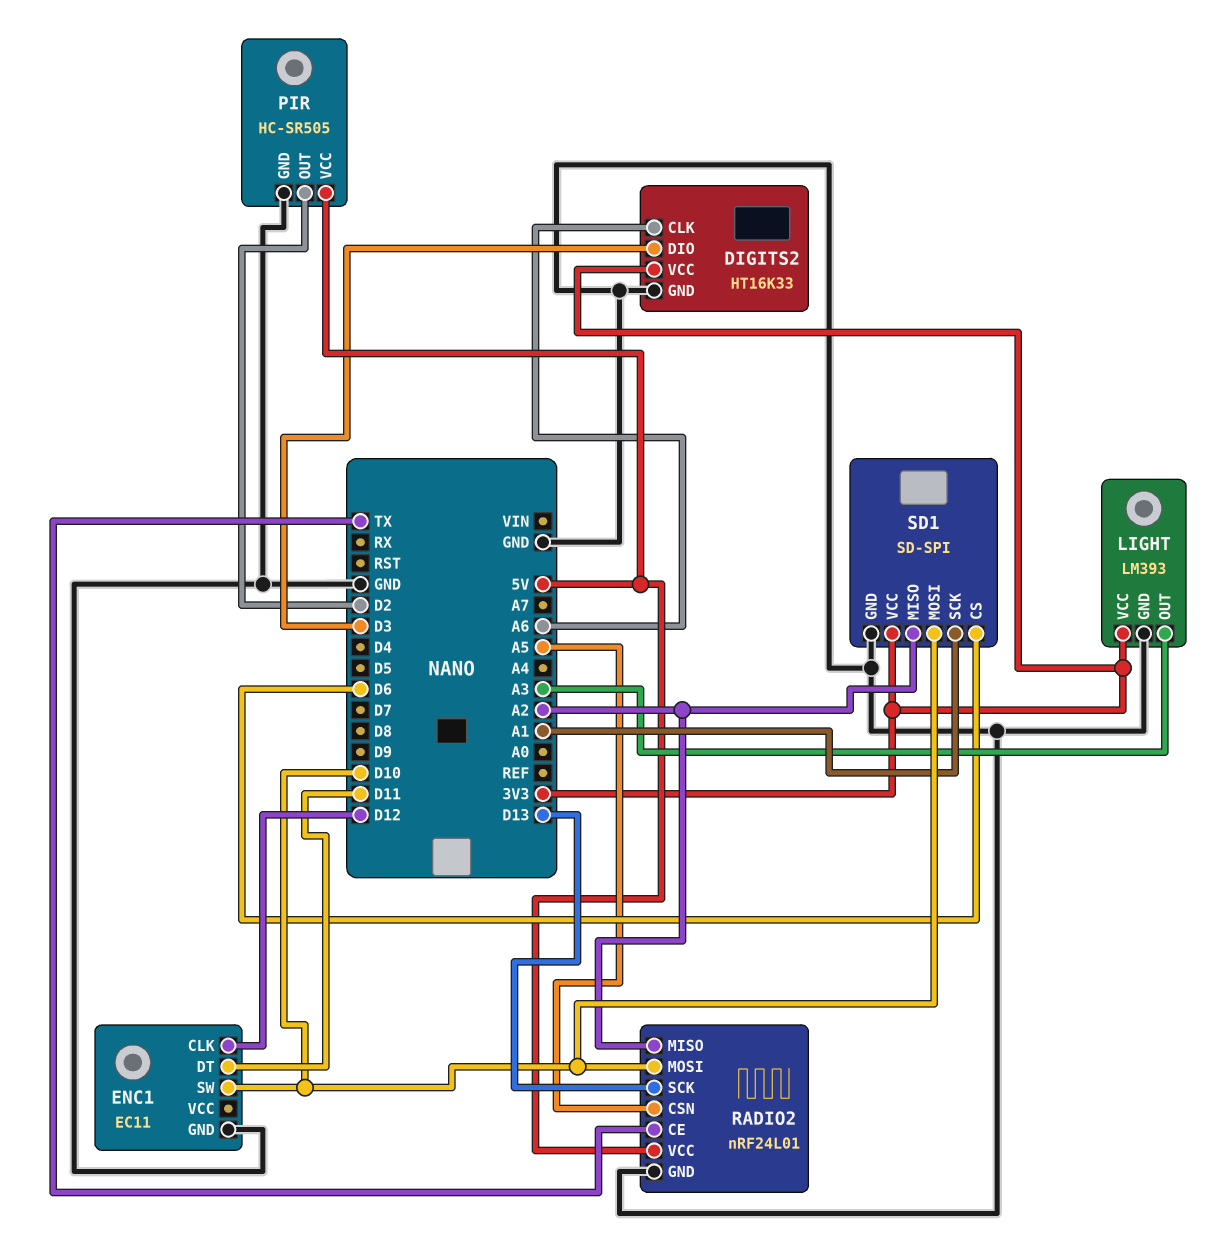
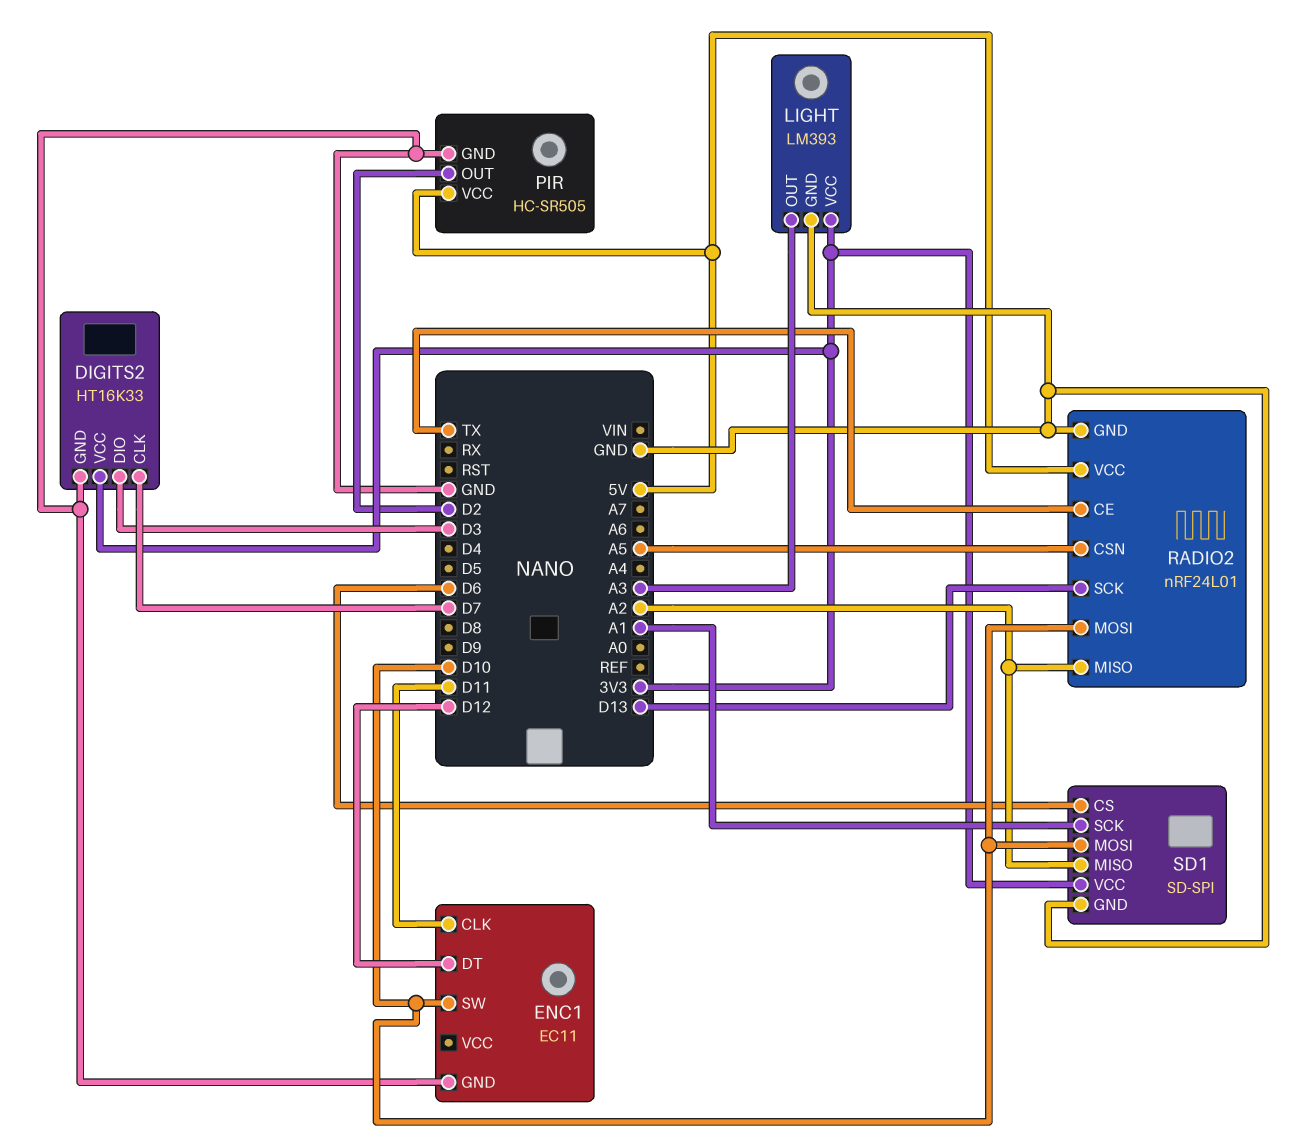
DIGITS2 pin CLK: A6 -> D7
ENC1 pin CLK: D12 -> D11
ENC1 pin DT: D11 -> D12

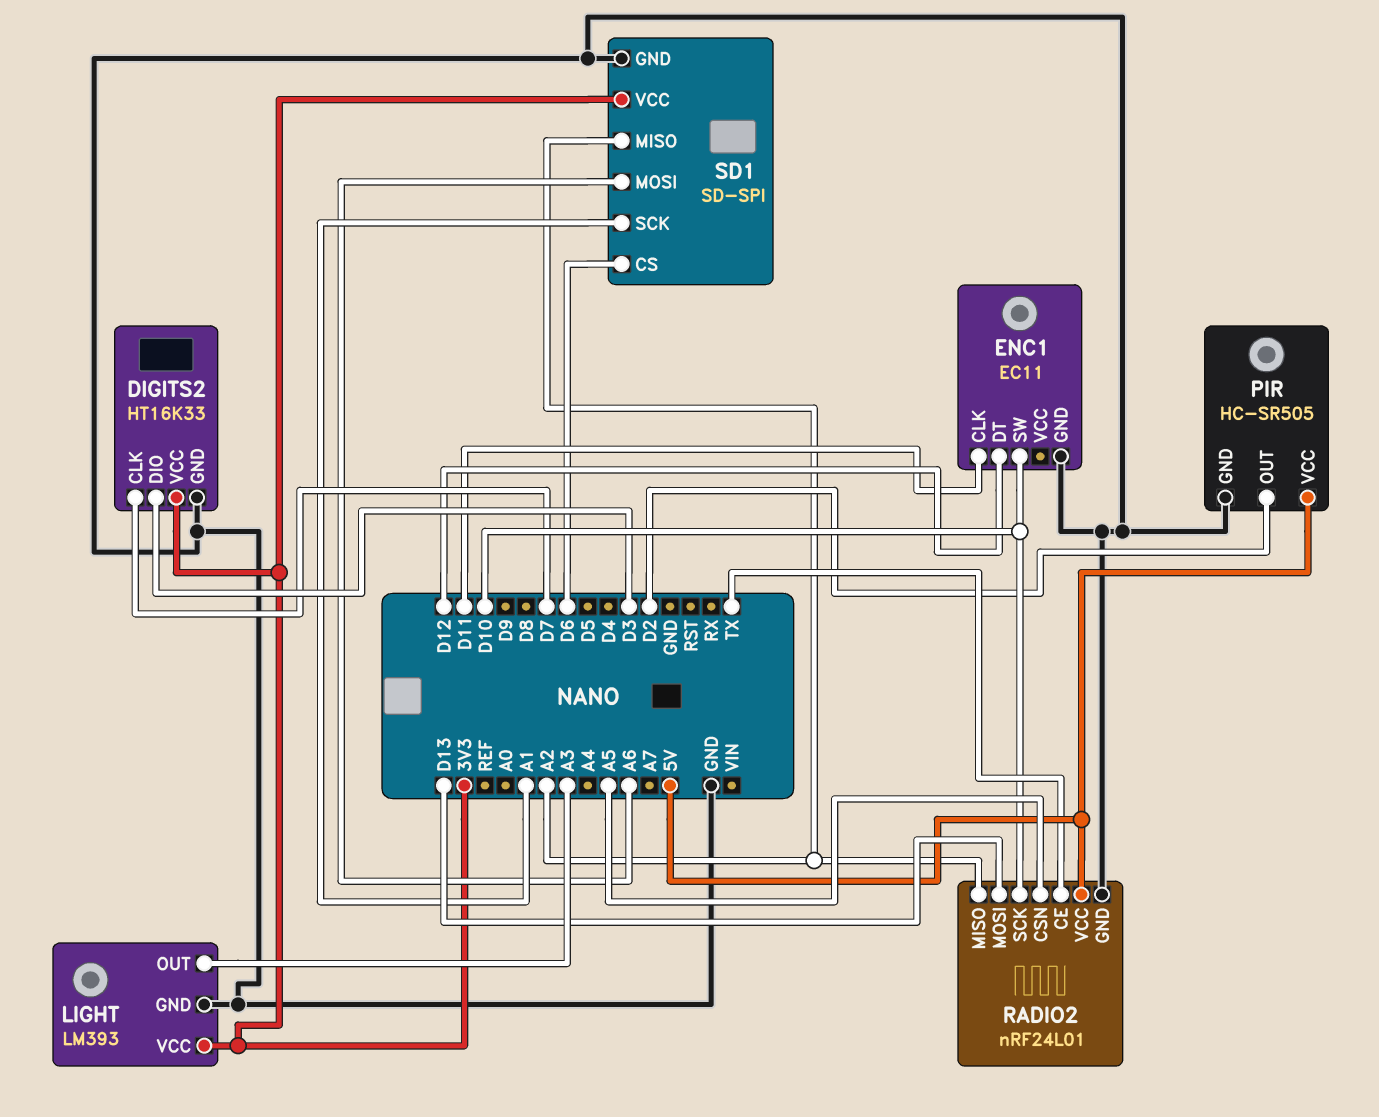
RADIO2 pin MOSI: D10 -> D13
RADIO2 pin SCK: D13 -> D10
SD1 pin MOSI: D10 -> A6

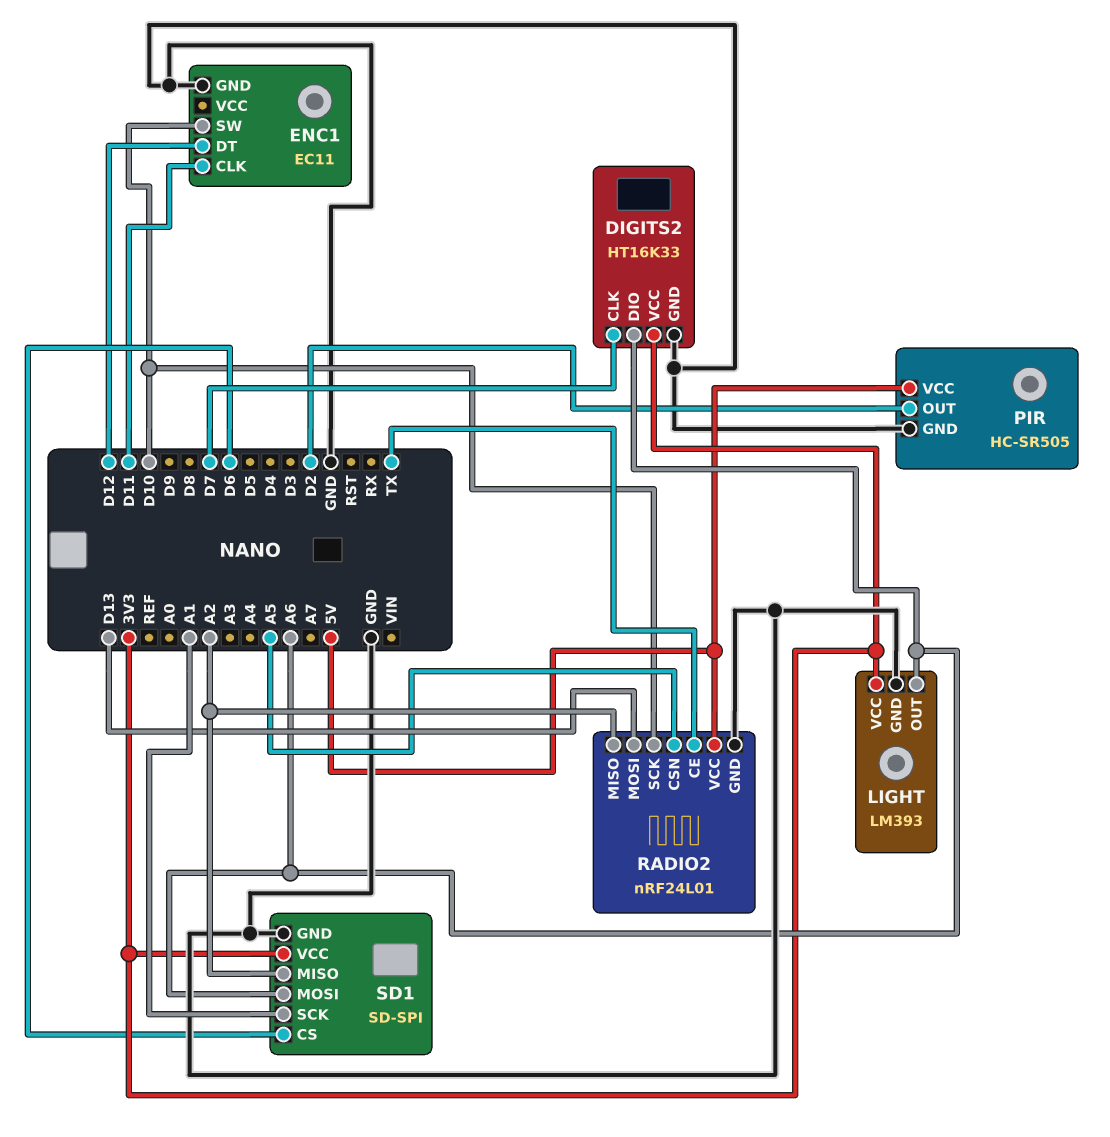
DIGITS2 pin DIO: D3 -> A6
LIGHT pin OUT: A3 -> A6

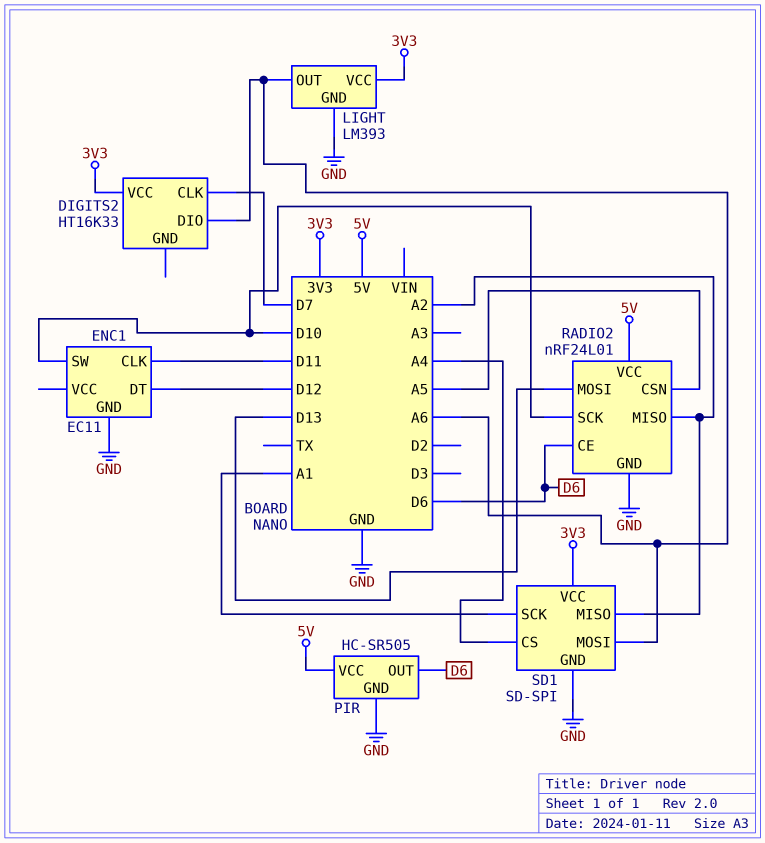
DIGITS2 pin GND: GND -> none
PIR pin OUT: D2 -> D6
RADIO2 pin CE: TX -> D6
SD1 pin CS: D6 -> A4

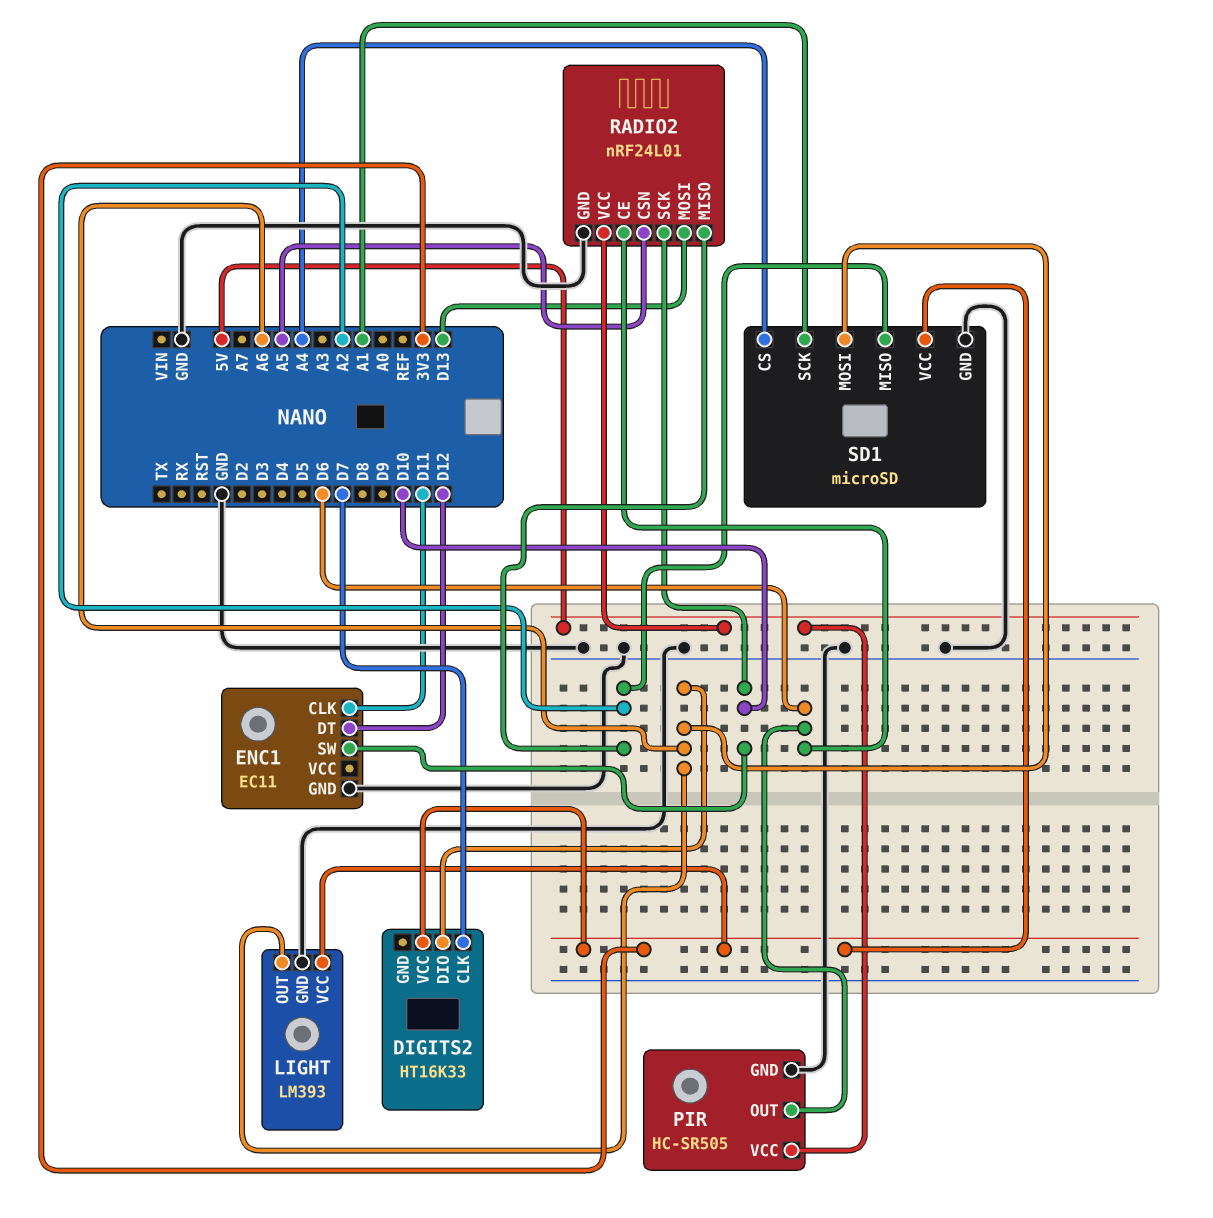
SD1: SD-SPI -> microSD

